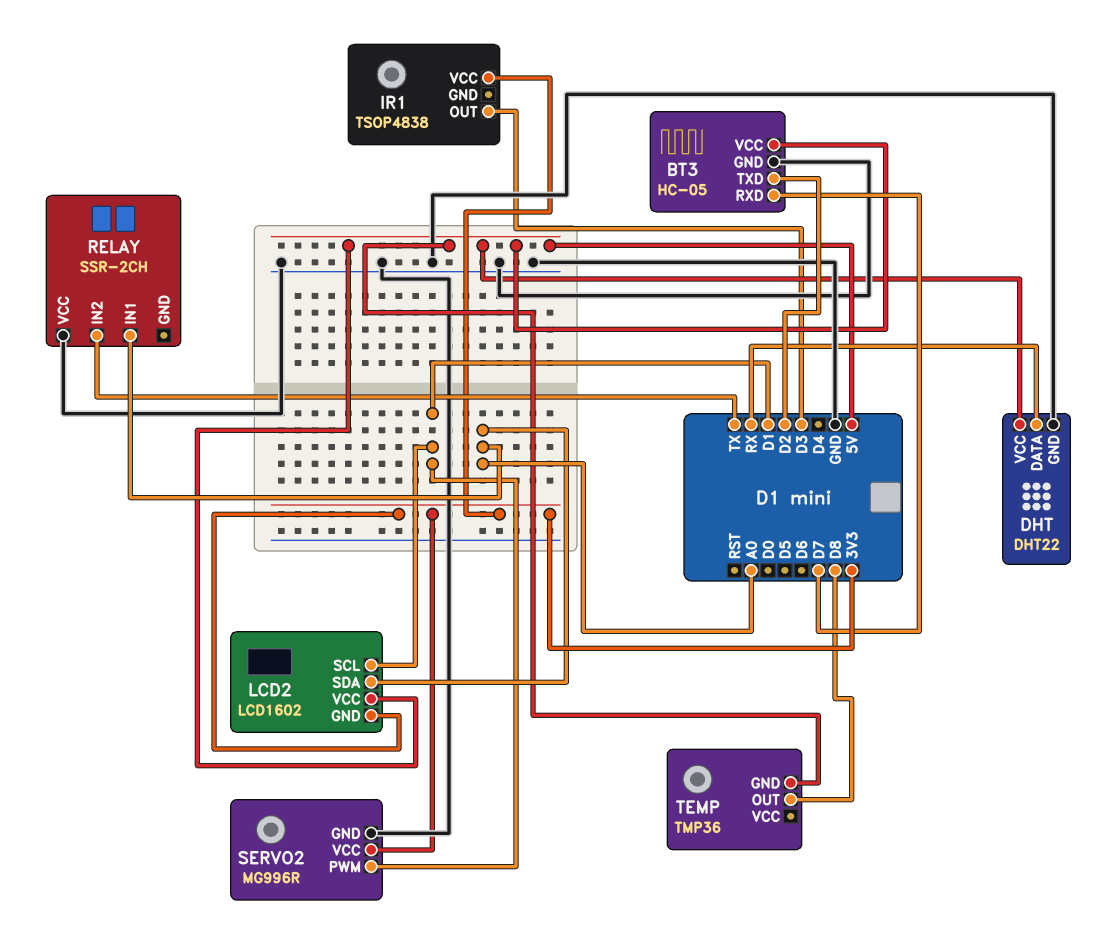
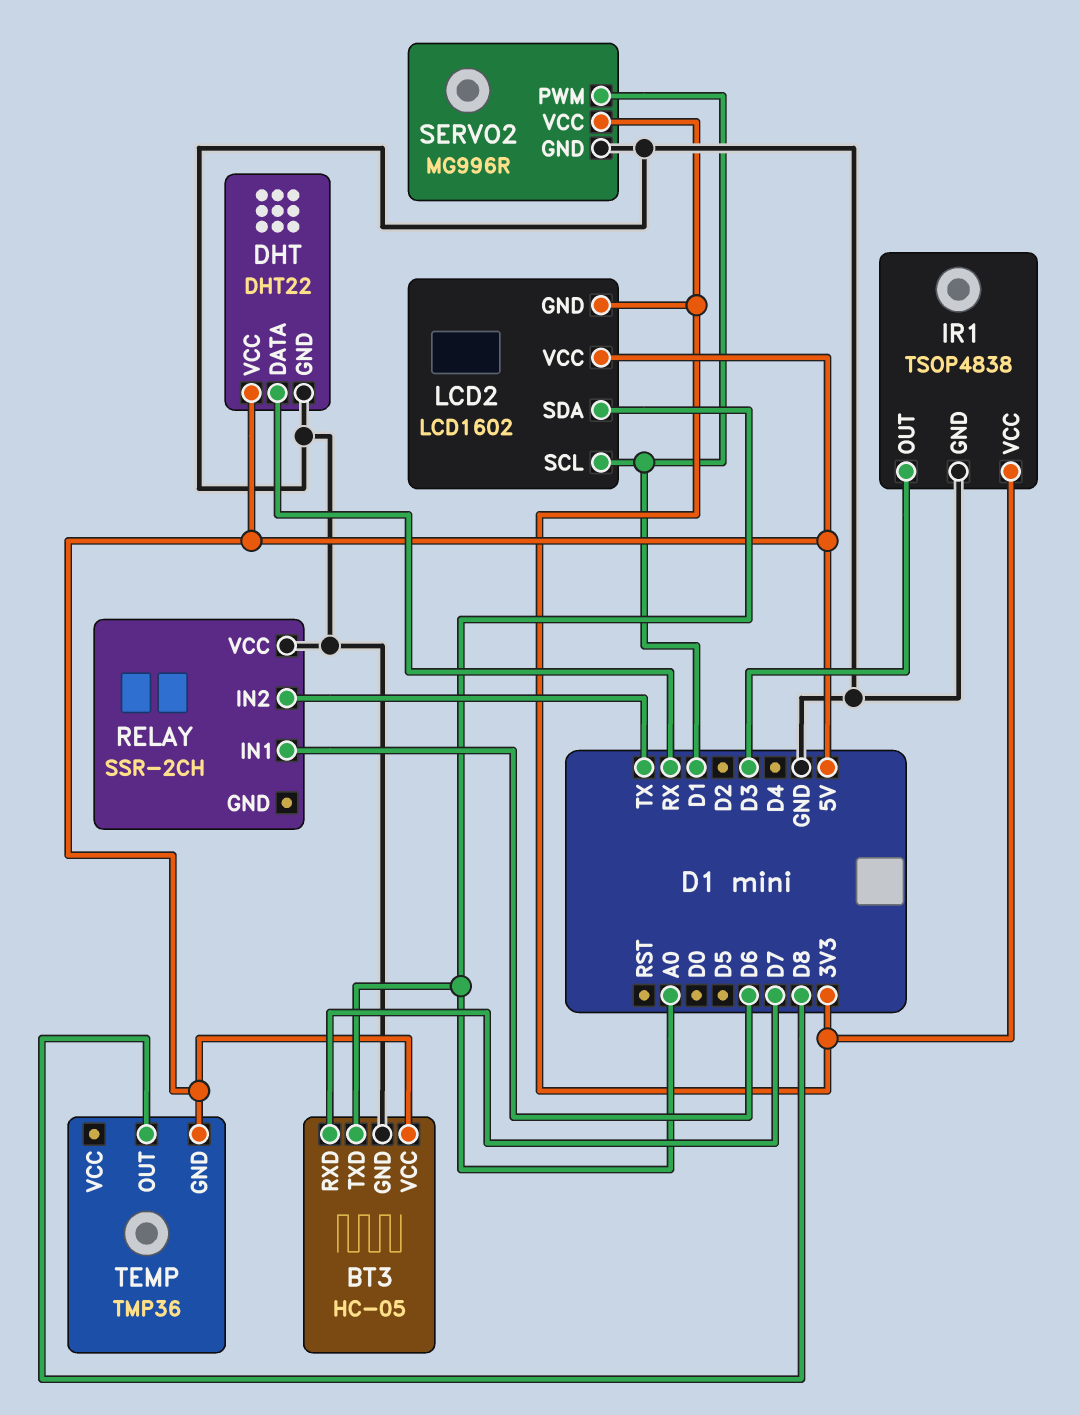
BT3 pin TXD: D2 -> A0
IR1 pin GND: none -> GND
RELAY pin IN1: A0 -> D6

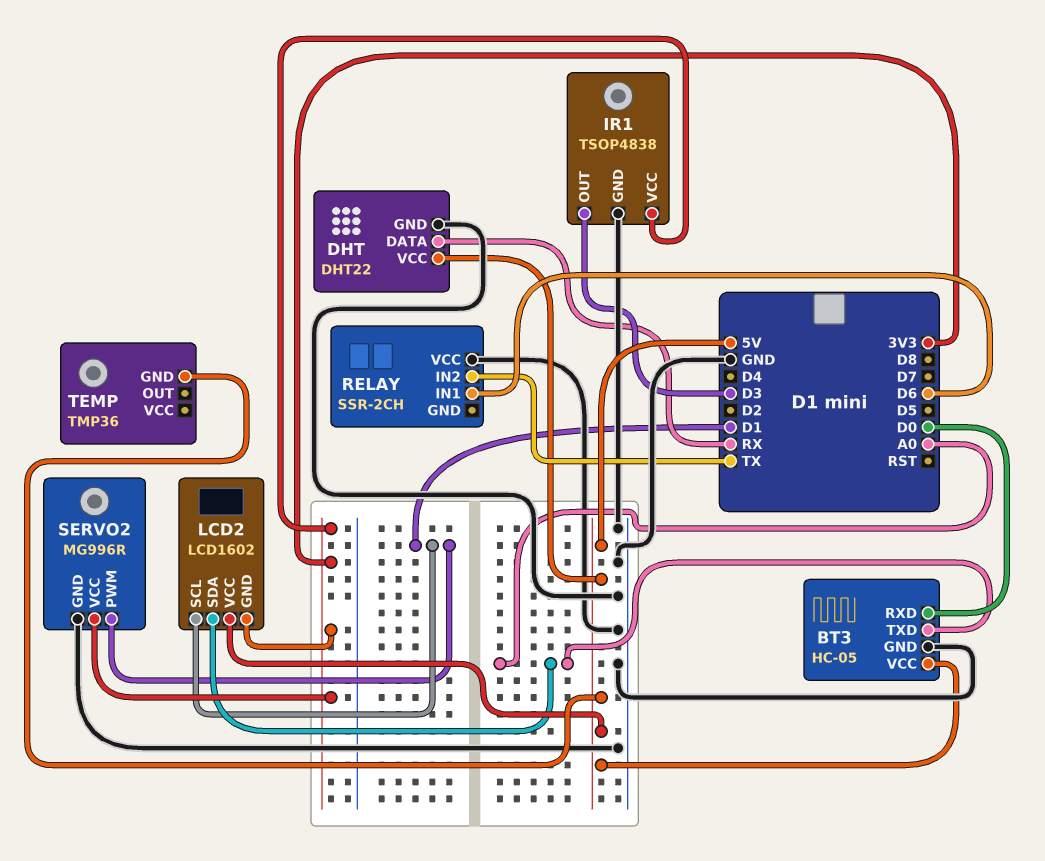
BT3 pin RXD: D7 -> D0
TEMP pin OUT: D8 -> none

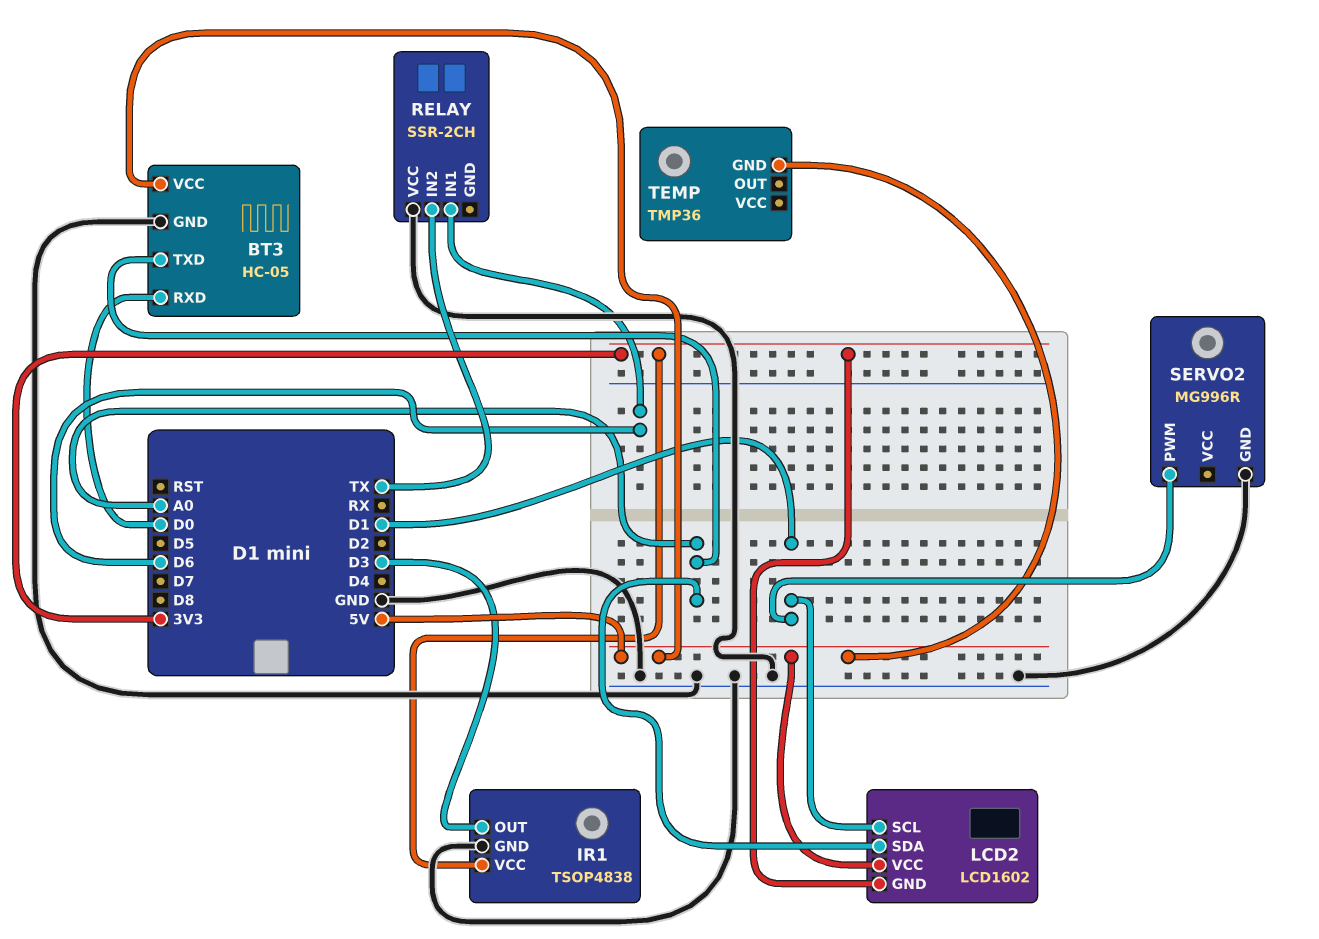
DHT: DHT22 -> none
DHT pin DATA: RX -> none
DHT pin GND: GND -> none
DHT pin VCC: 5V -> none
SERVO2 pin VCC: 3V3 -> none

